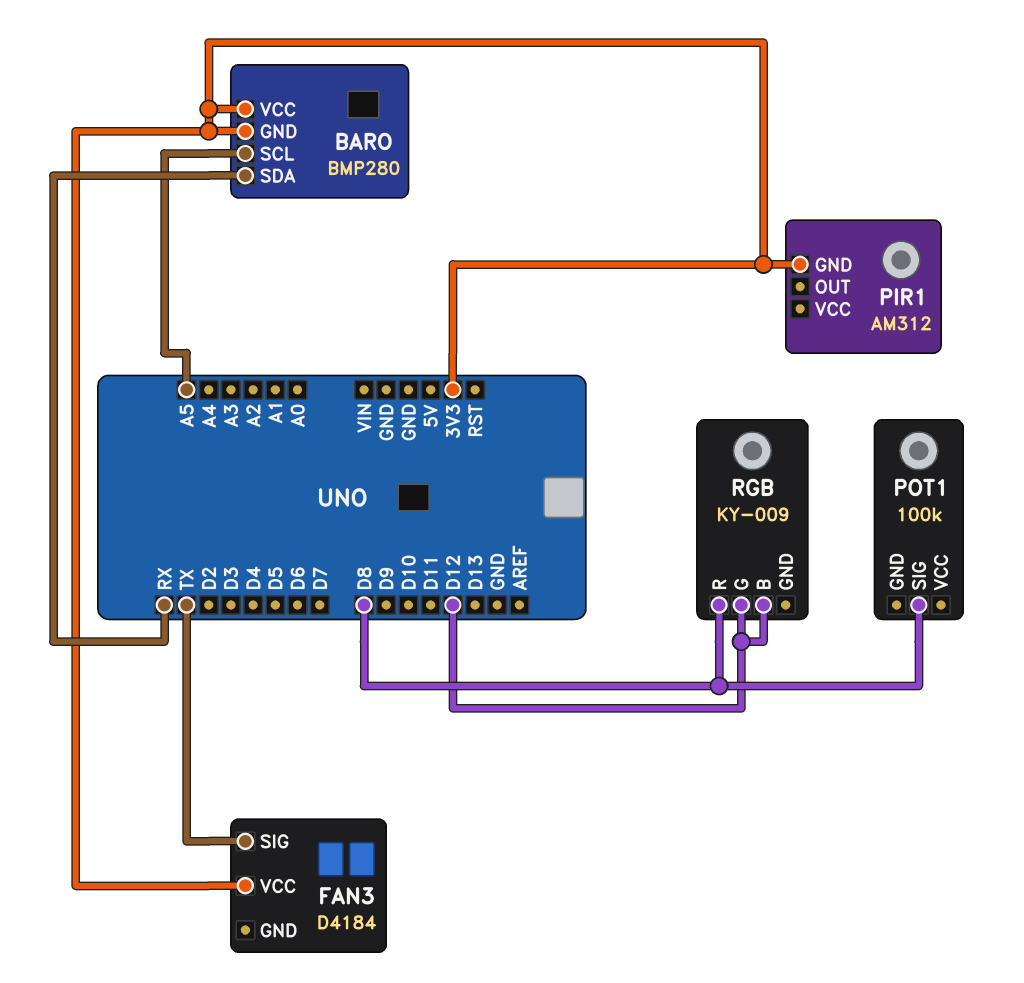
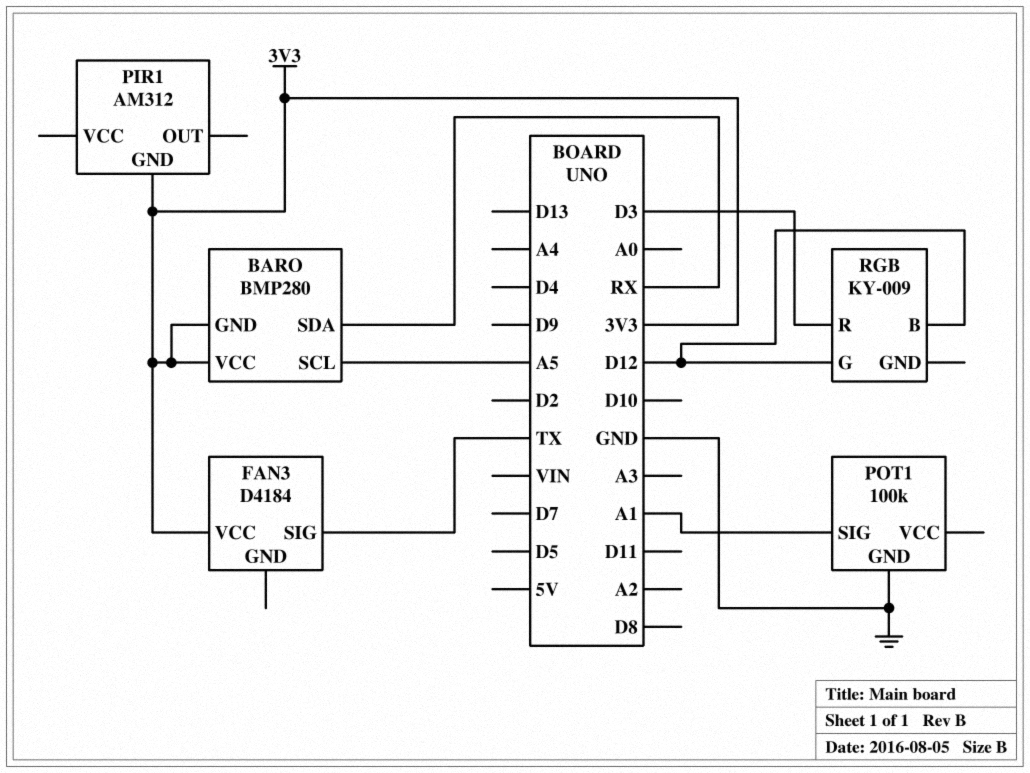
POT1 pin GND: none -> GND
POT1 pin SIG: D8 -> A1
RGB pin R: D8 -> D3

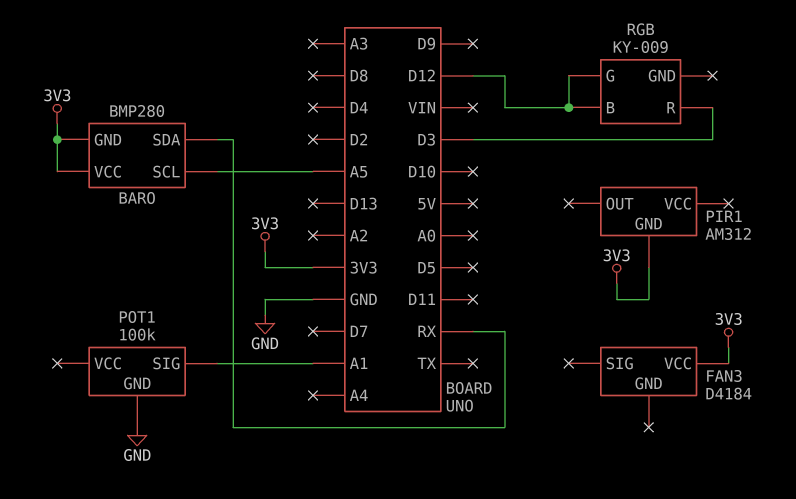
FAN3 pin SIG: TX -> none

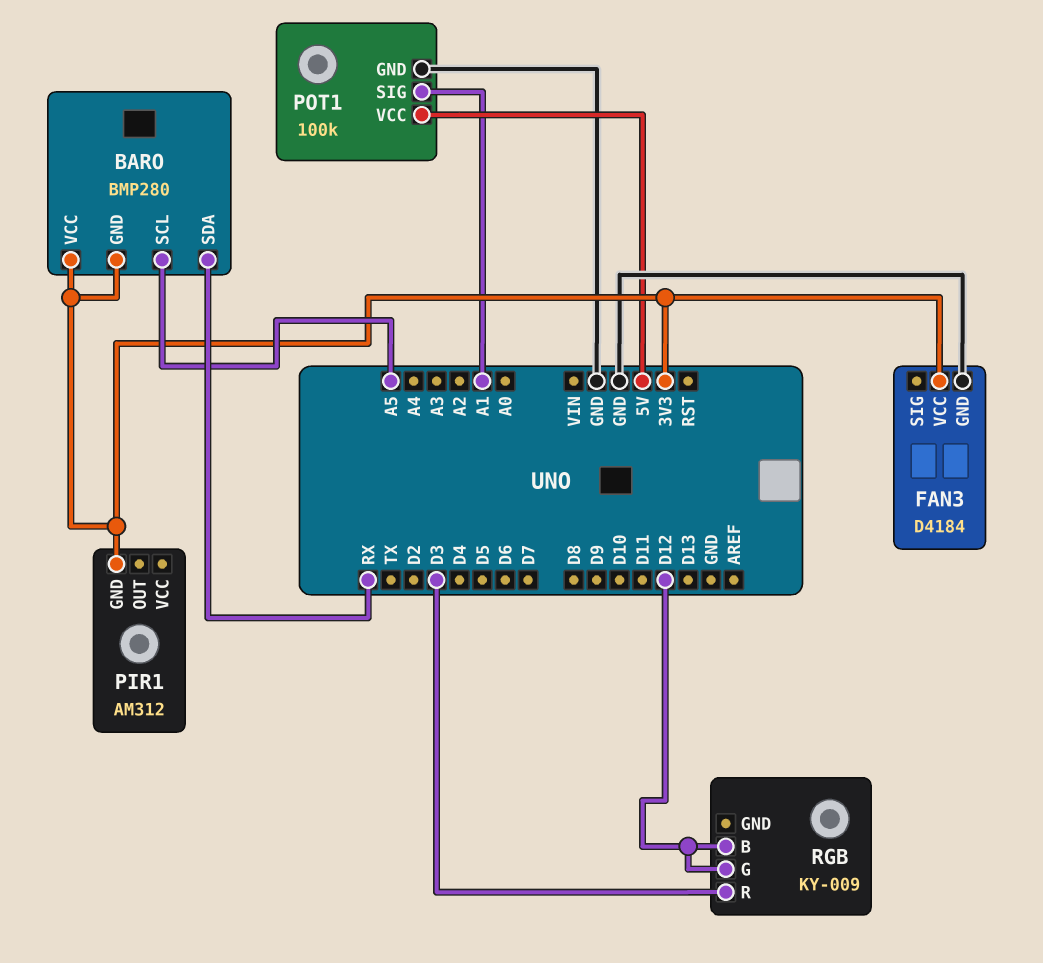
FAN3 pin GND: none -> GND
POT1 pin VCC: none -> 5V

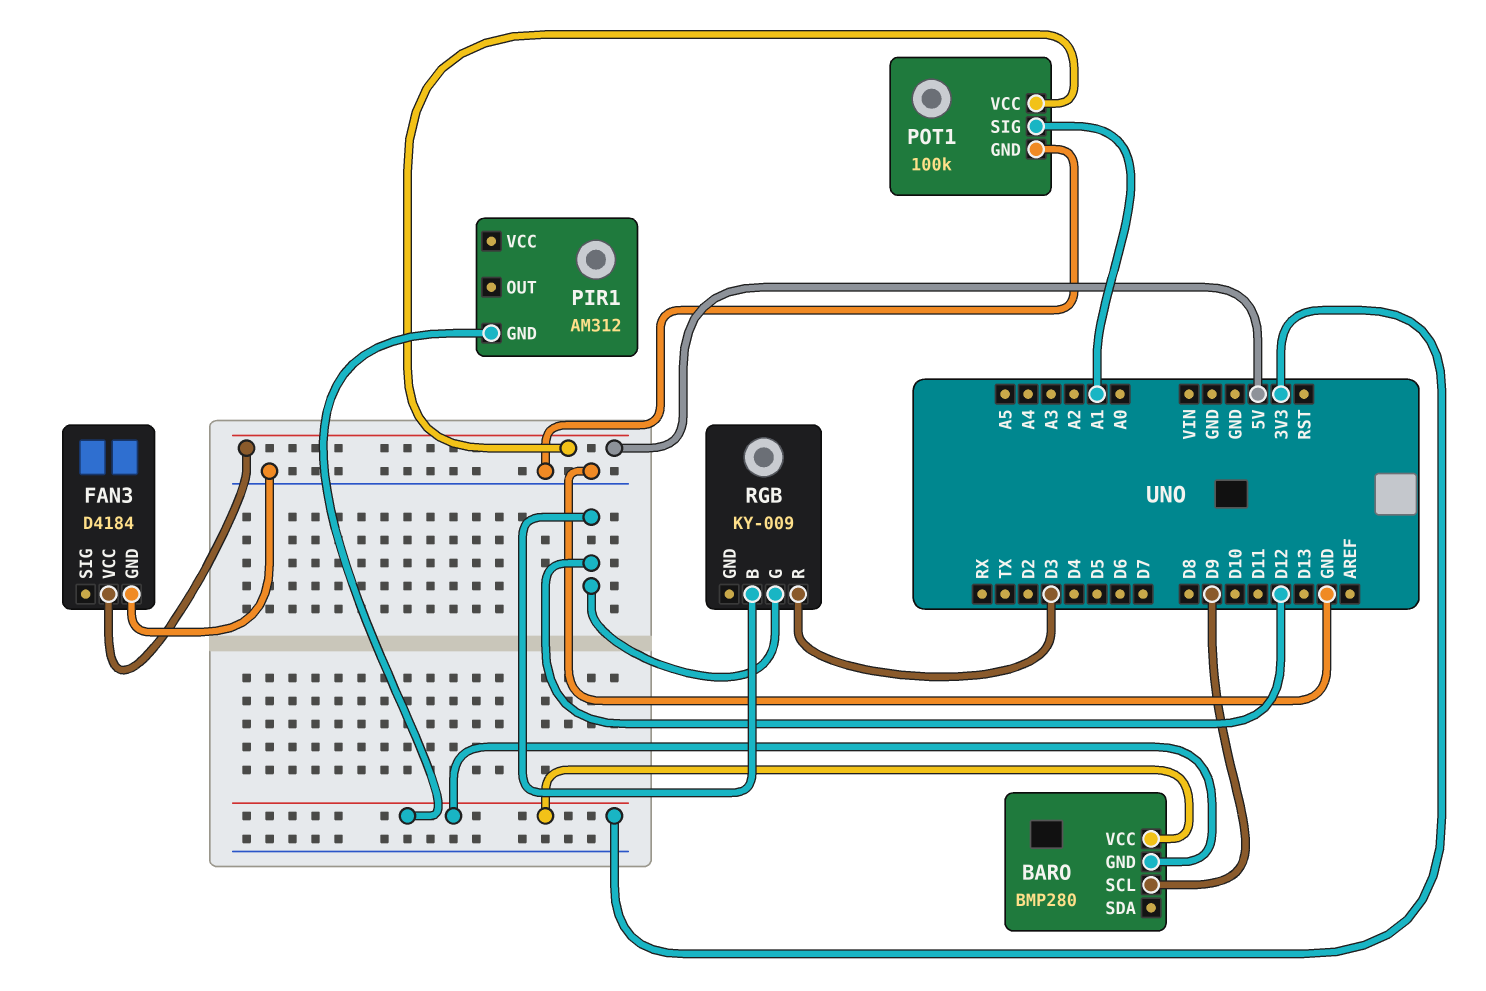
BARO pin SCL: A5 -> D9
BARO pin SDA: RX -> none
FAN3 pin VCC: 3V3 -> 5V

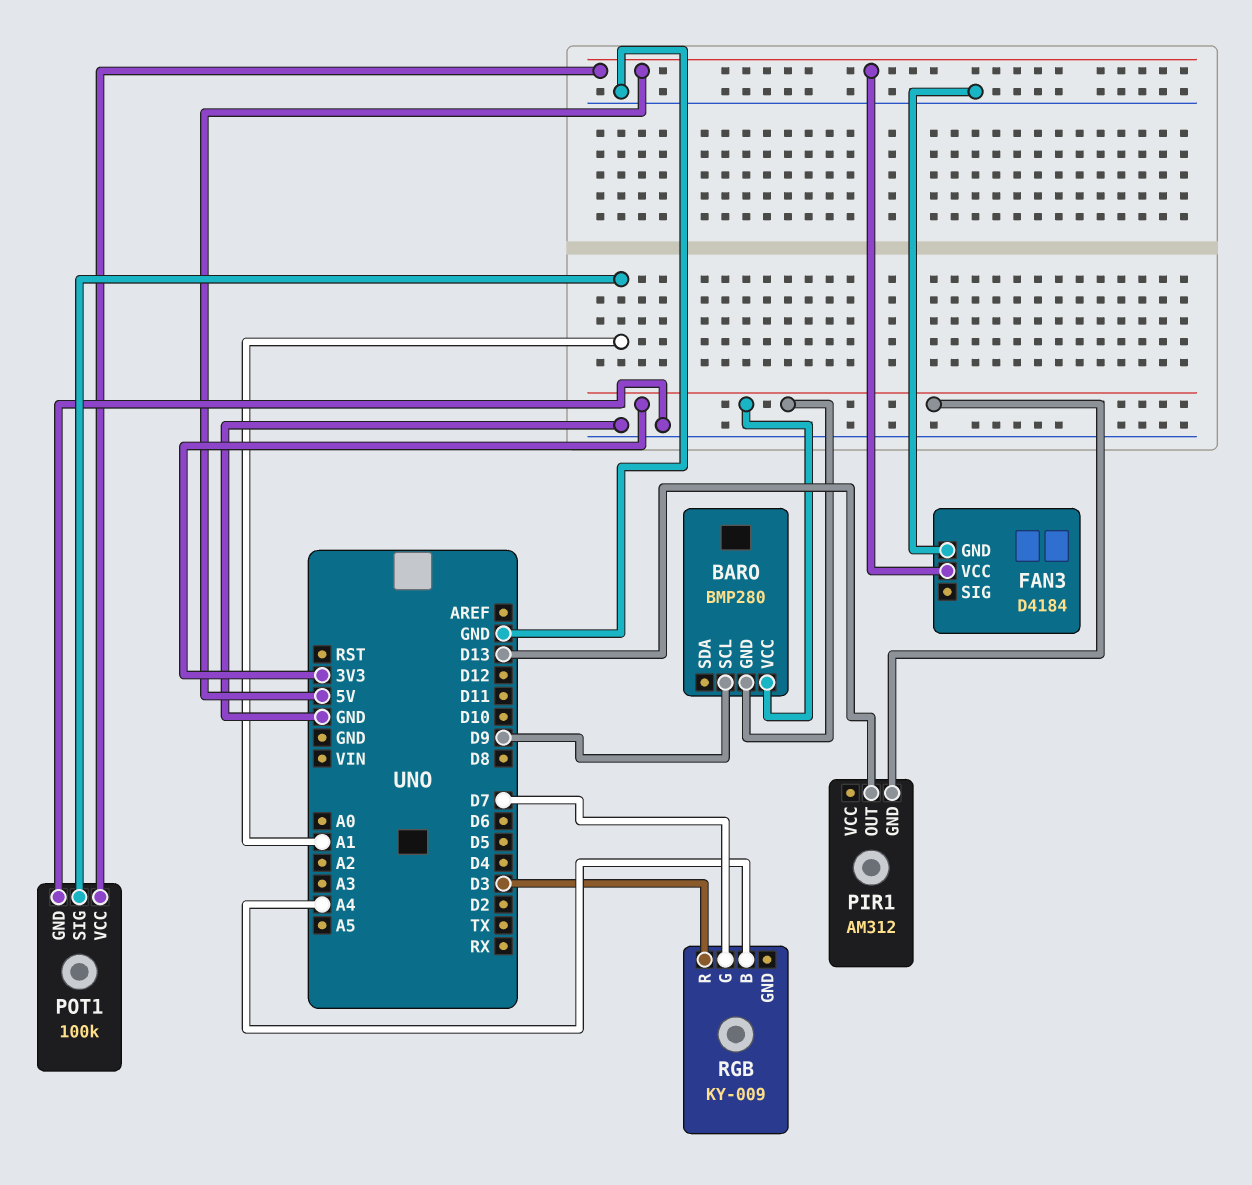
PIR1 pin OUT: none -> D13
RGB pin B: D12 -> A4
RGB pin G: D12 -> D7

